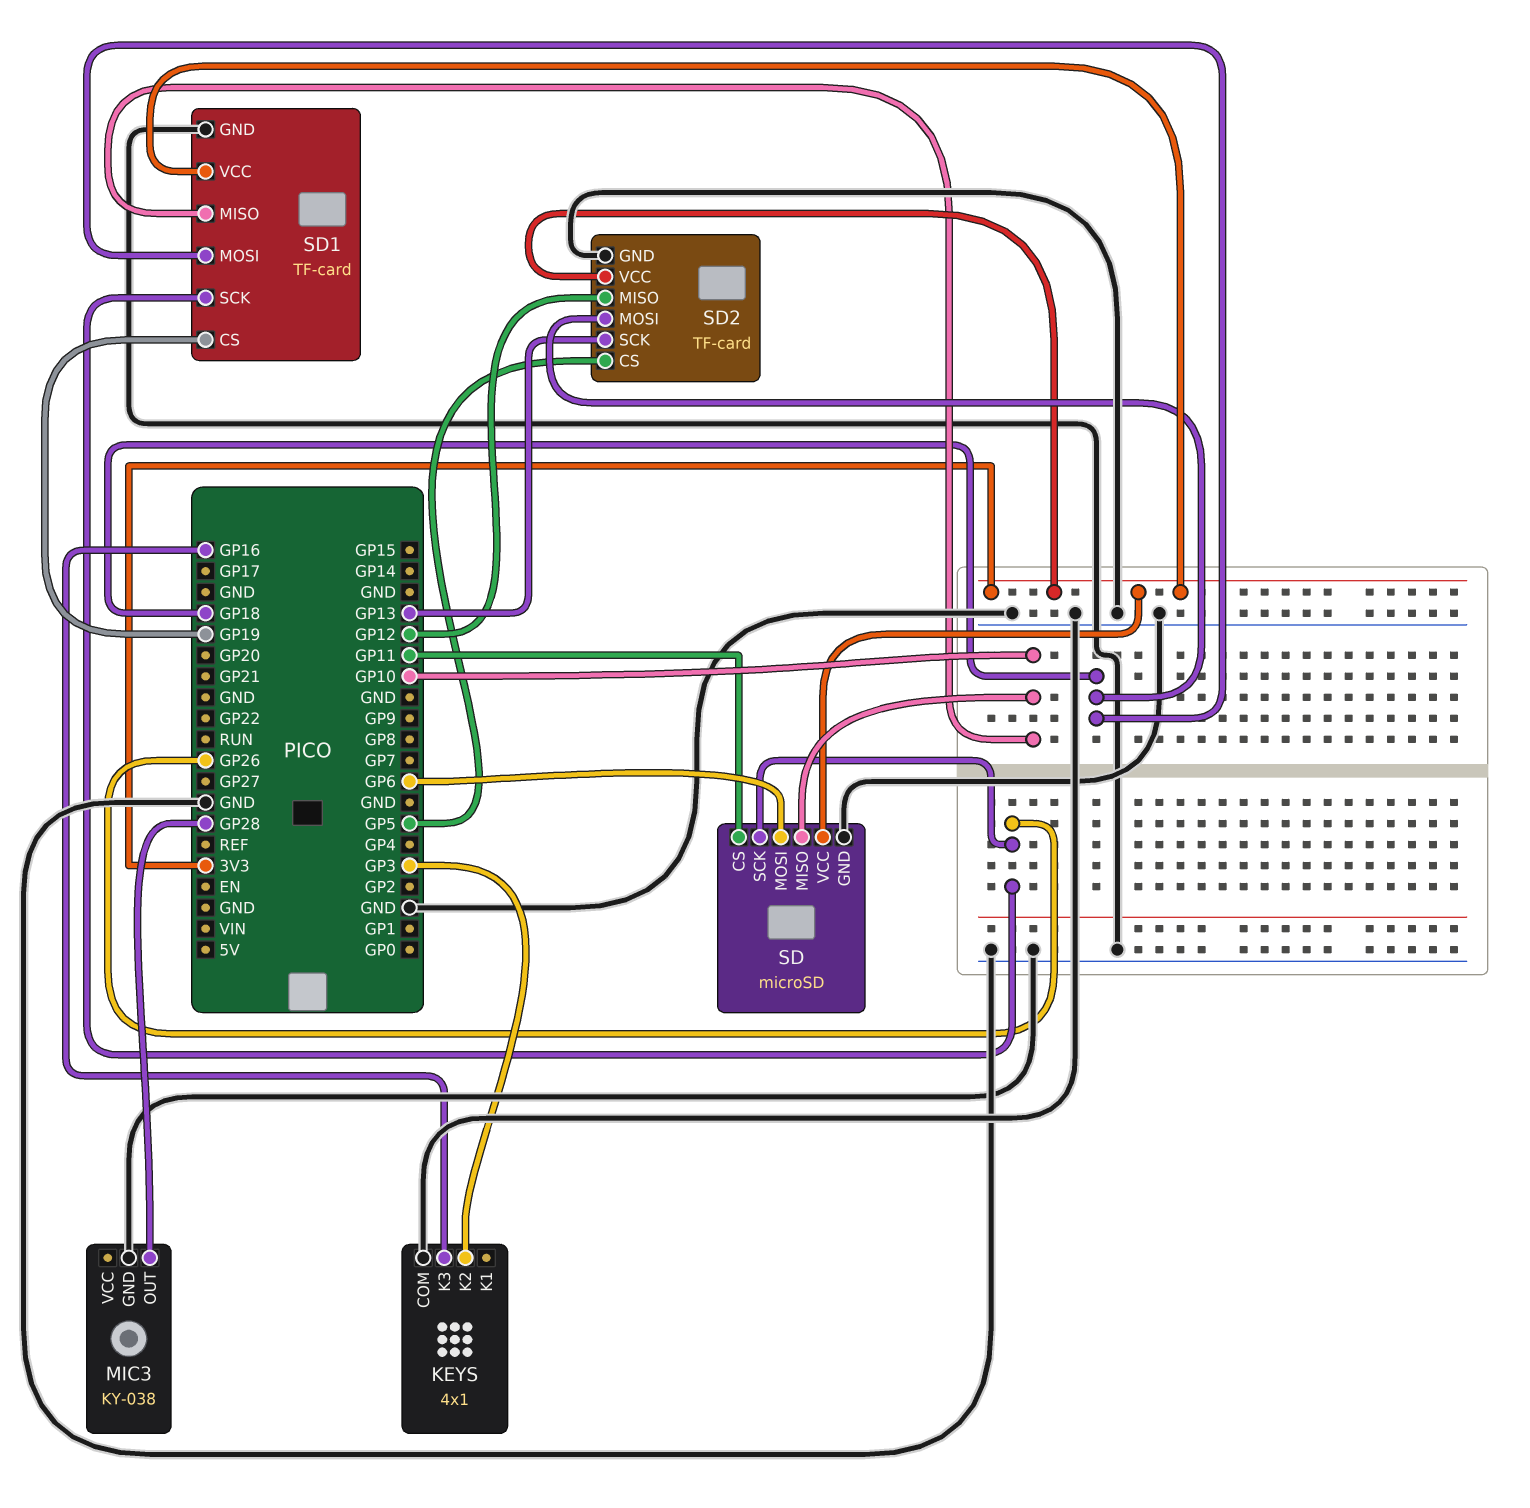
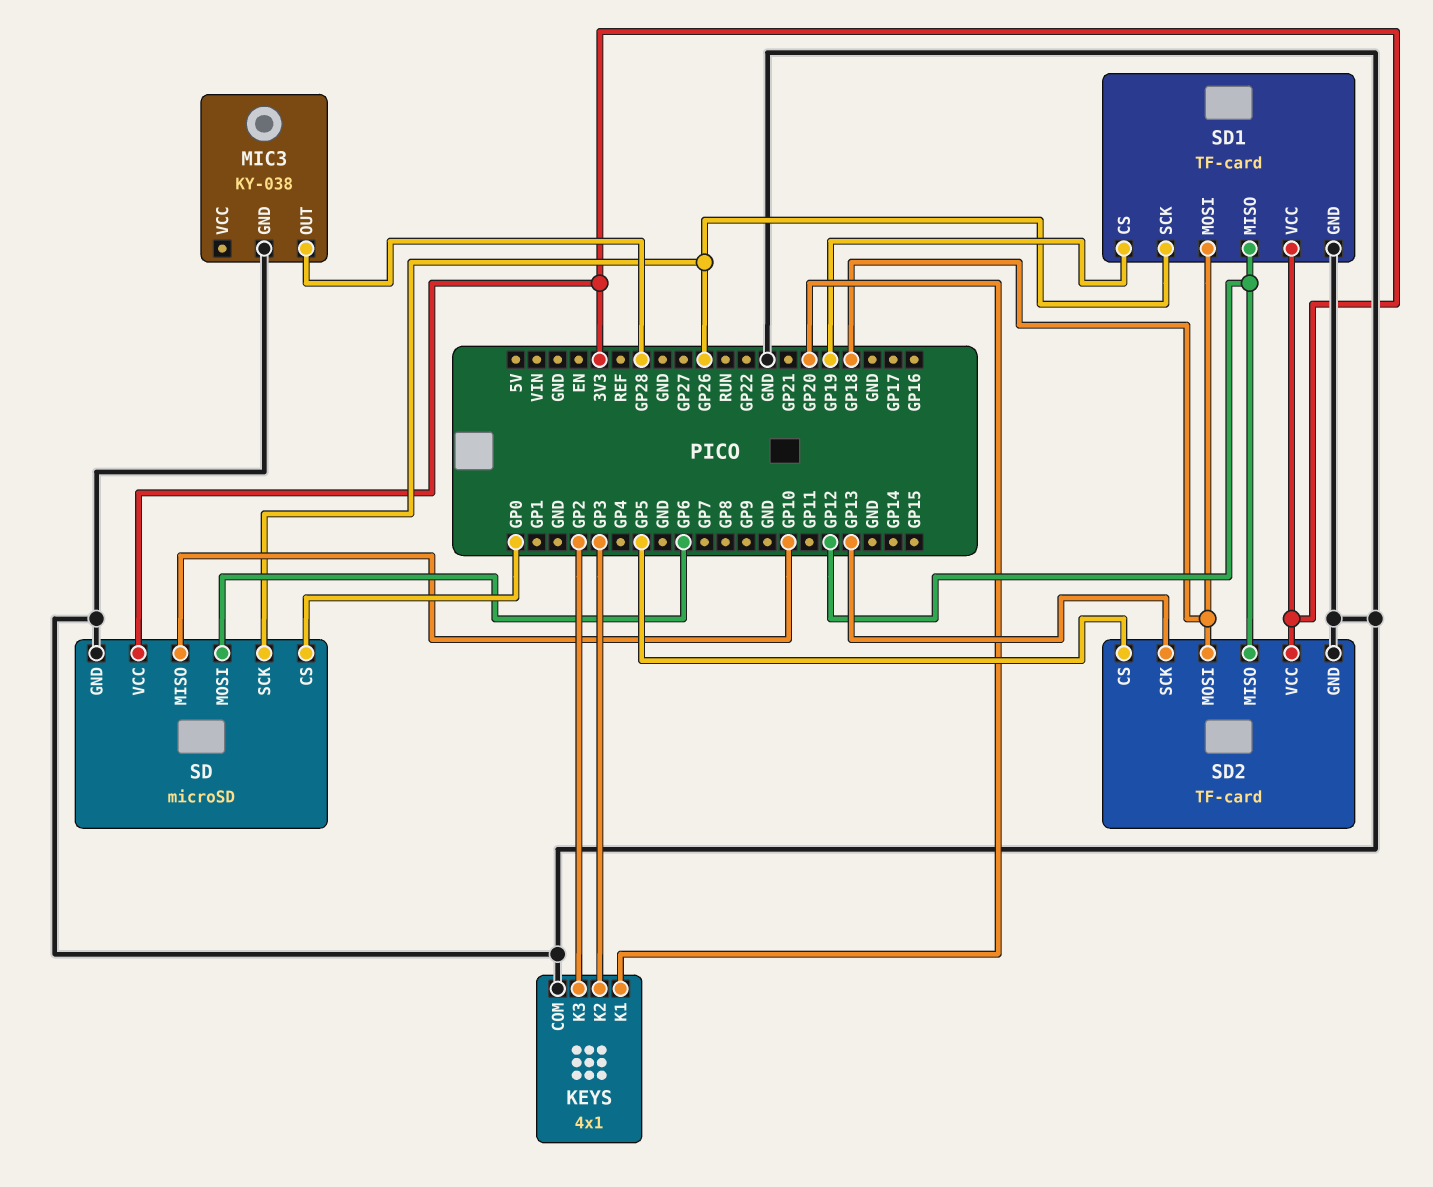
KEYS pin K1: none -> GP20
KEYS pin K3: GP16 -> GP2
SD pin CS: GP11 -> GP0
SD1 pin MISO: GP10 -> GP12

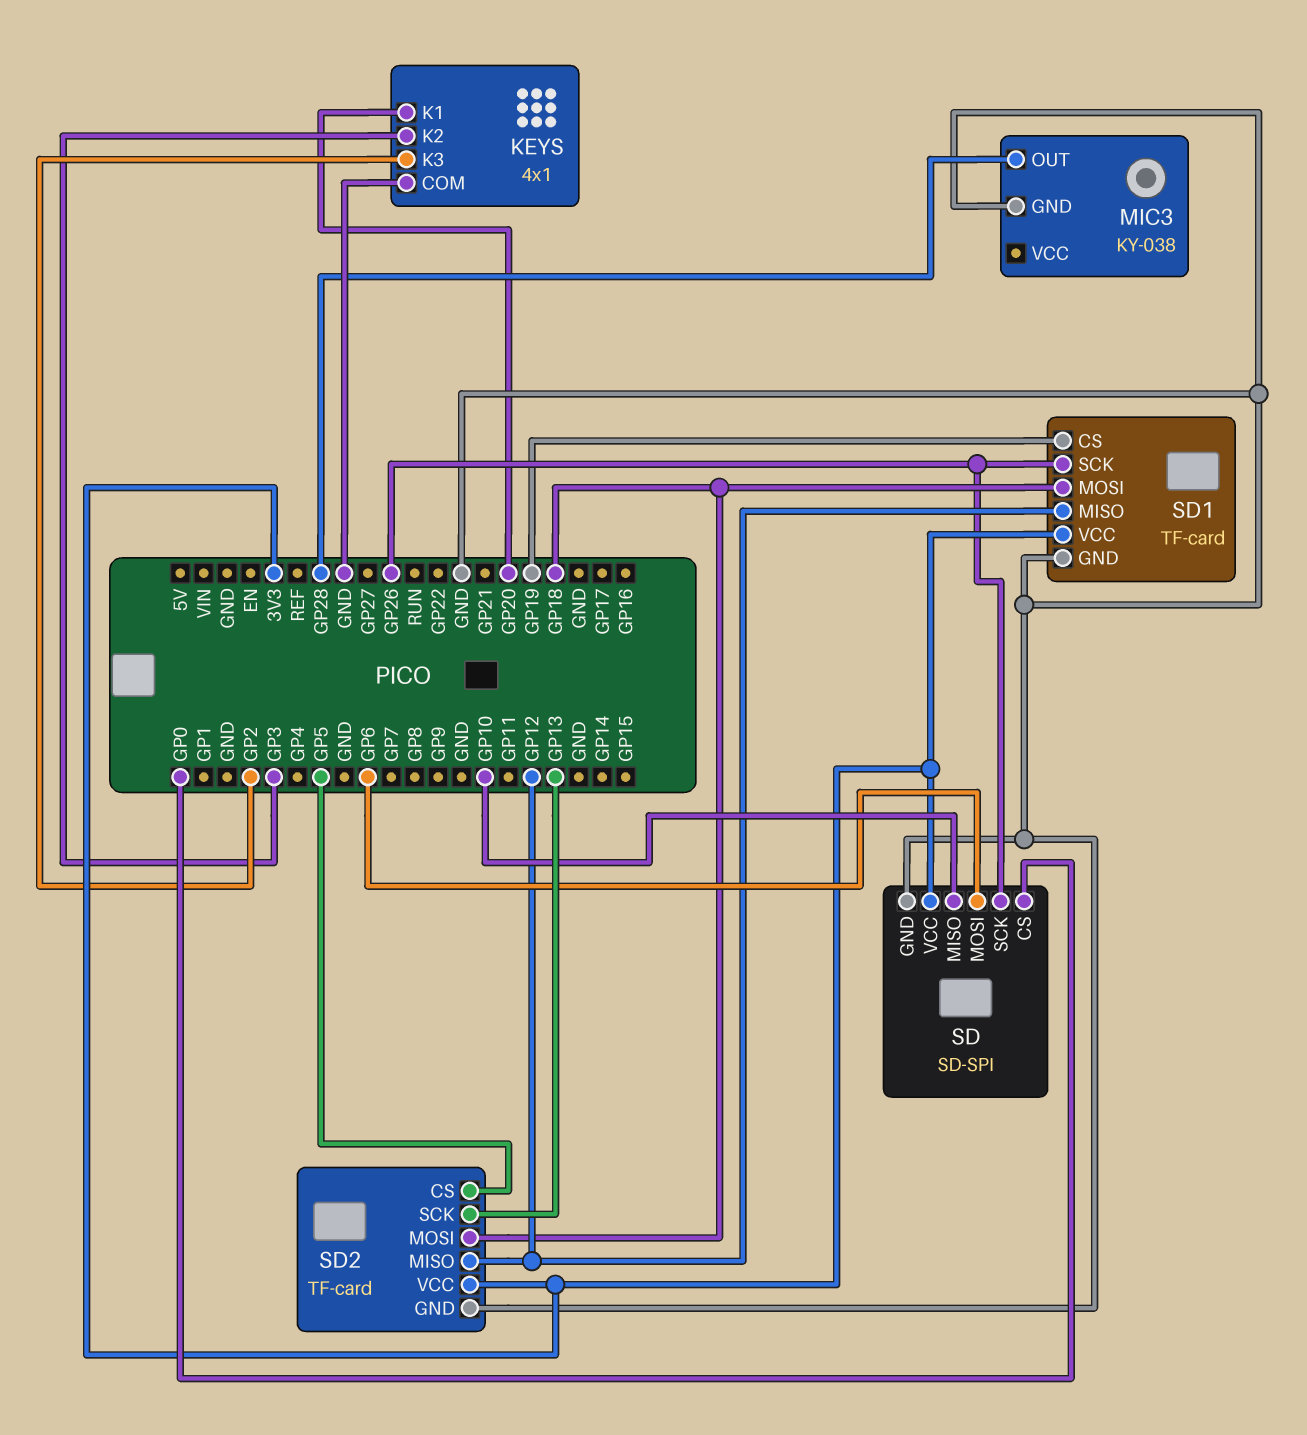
SD: microSD -> SD-SPI

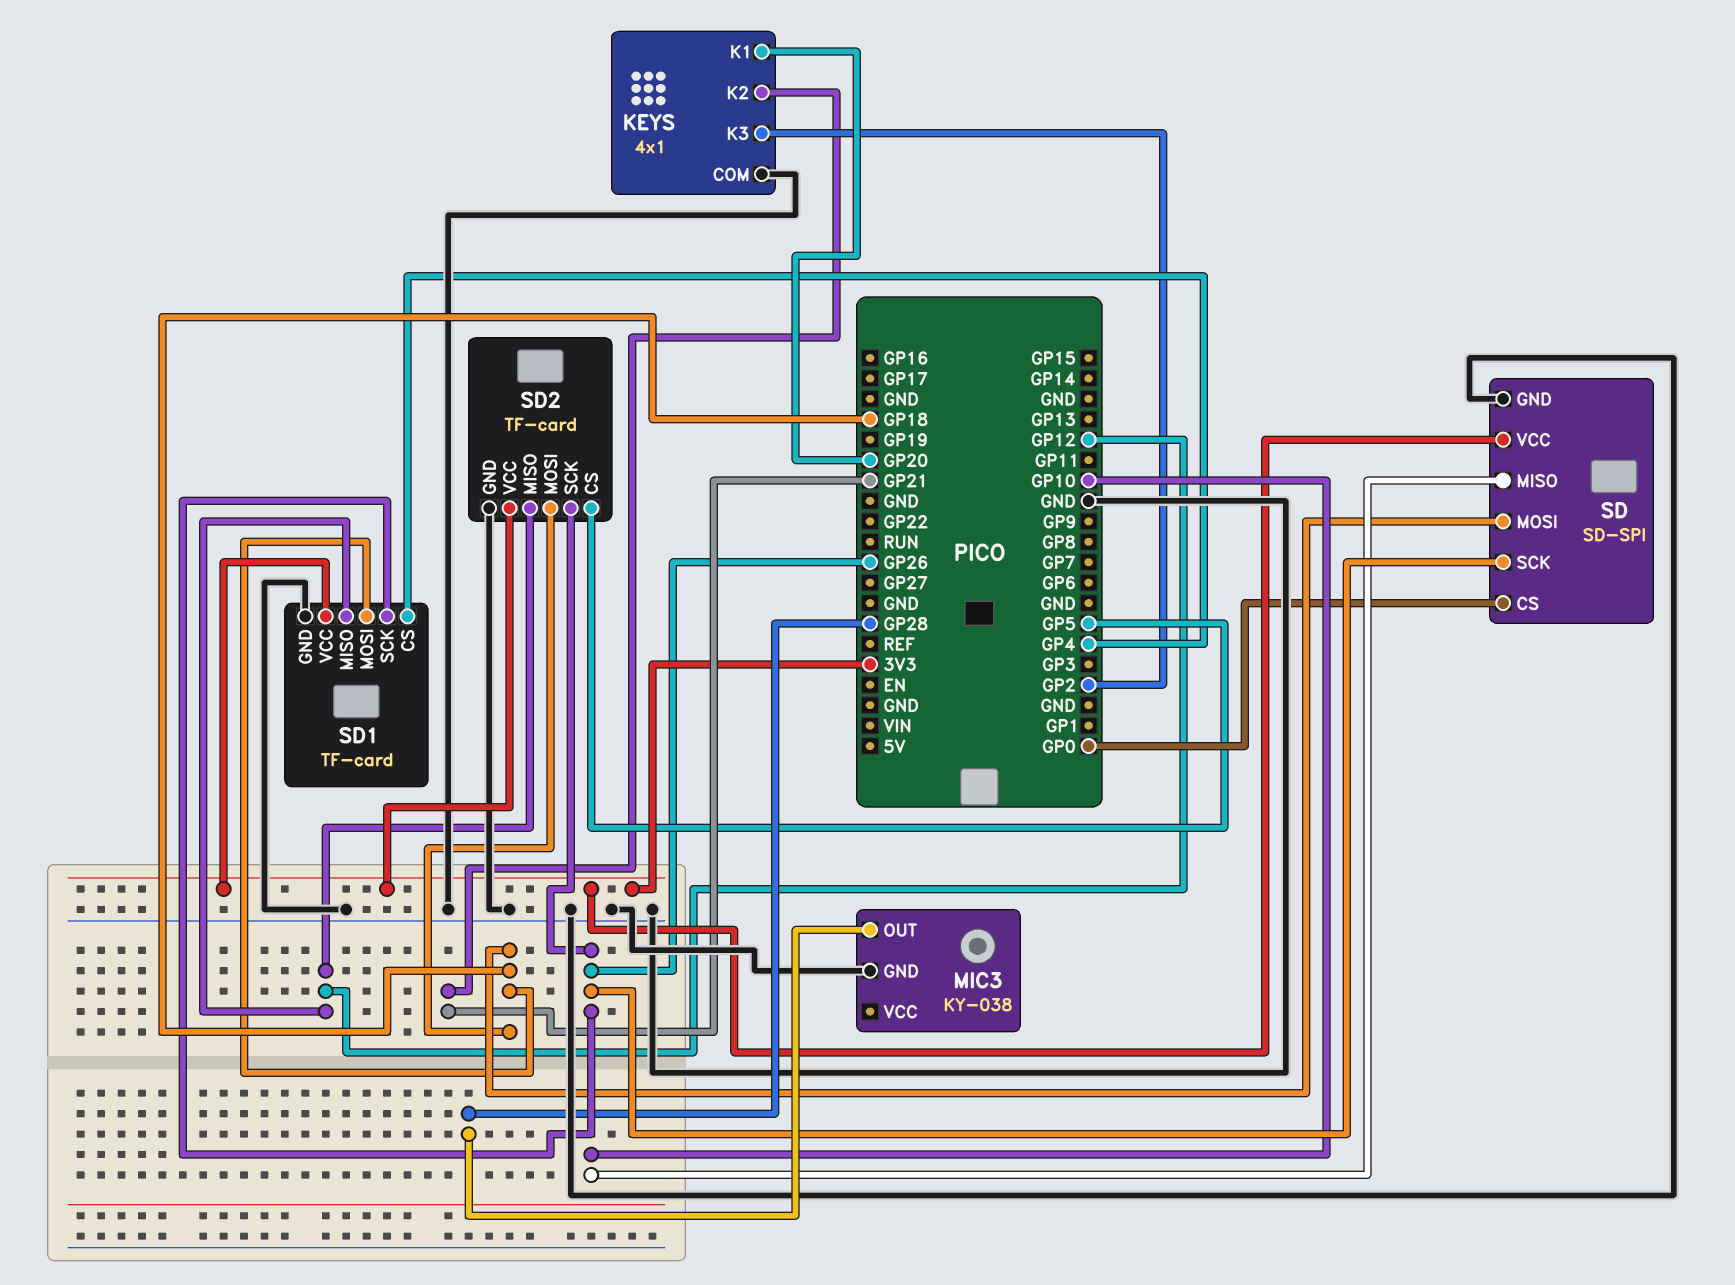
KEYS pin K2: GP3 -> GP21
SD pin MOSI: GP6 -> GP18
SD1 pin CS: GP19 -> GP4
SD2 pin SCK: GP13 -> GP26

